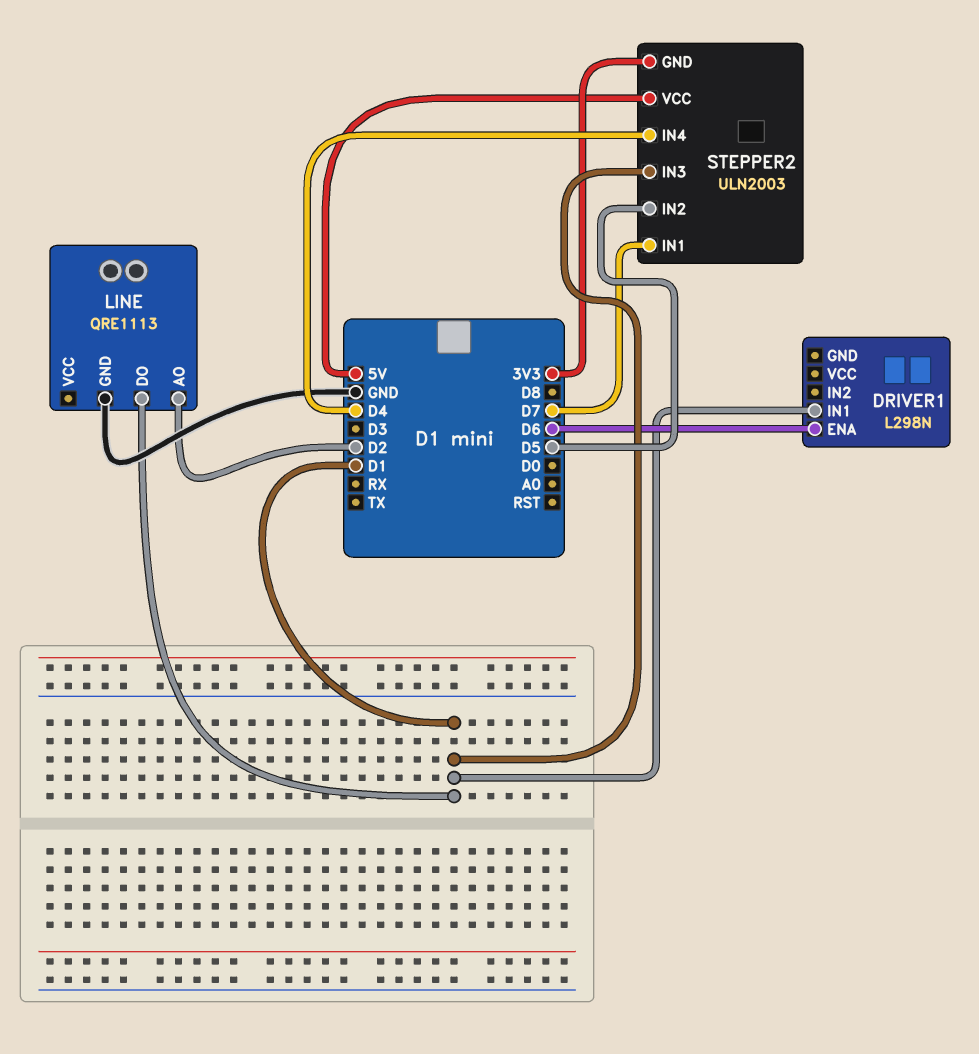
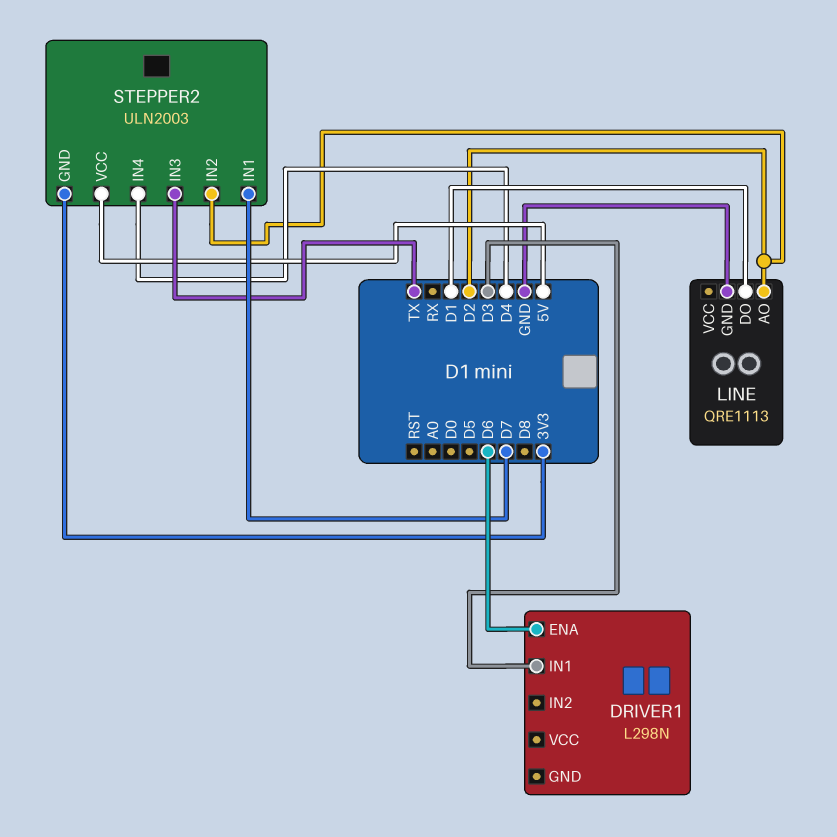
DRIVER1 pin IN1: D1 -> D3
STEPPER2 pin IN2: D5 -> D2
STEPPER2 pin IN3: D1 -> TX

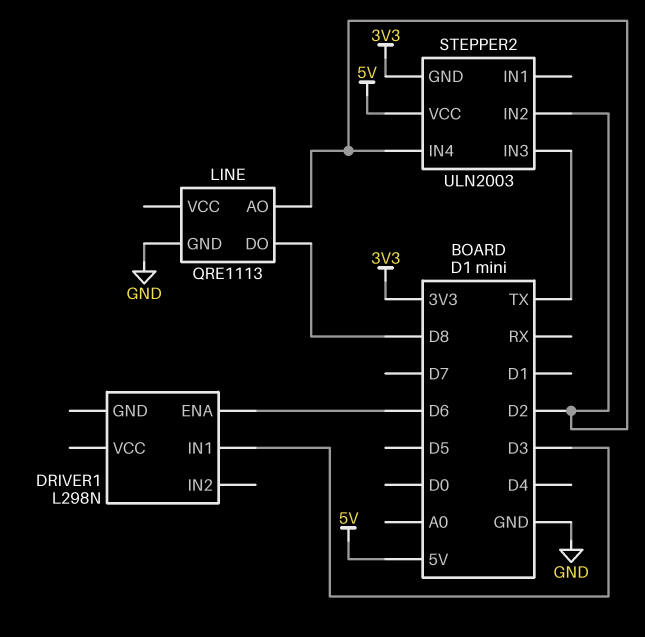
LINE pin DO: D1 -> D8
STEPPER2 pin IN1: D7 -> none
STEPPER2 pin IN4: D4 -> D2

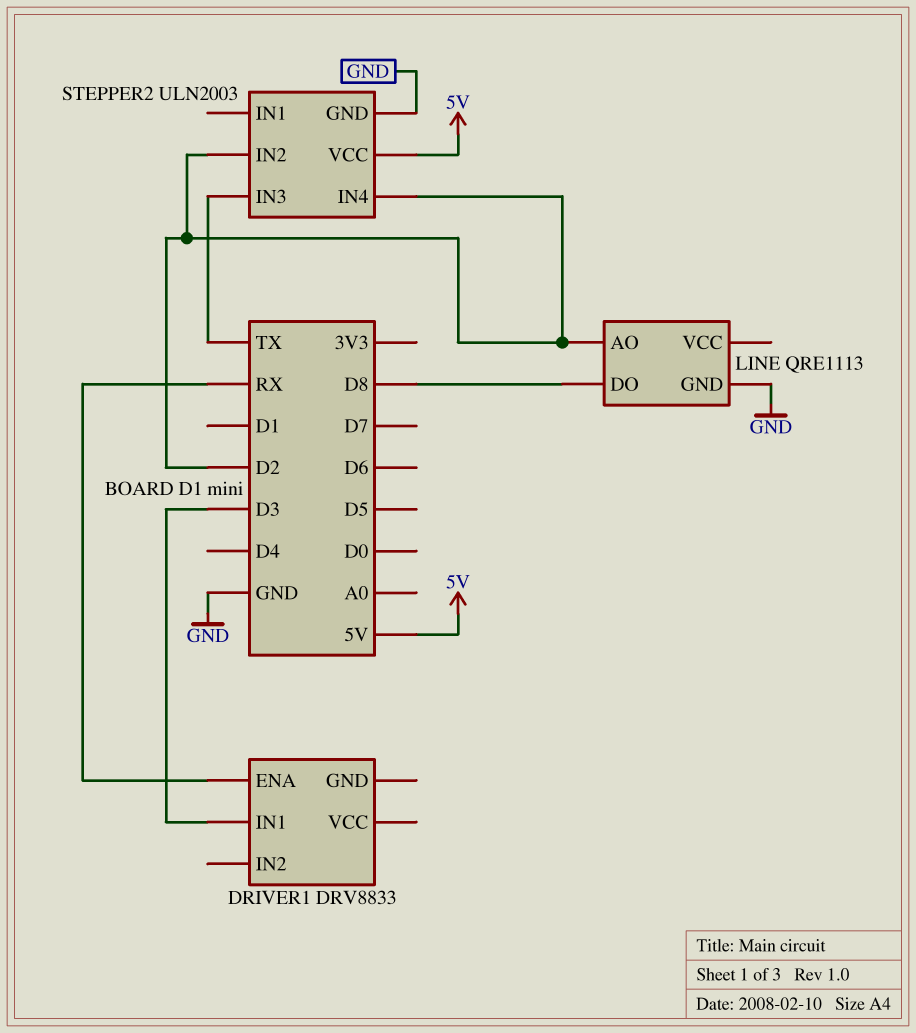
DRIVER1: L298N -> DRV8833
DRIVER1 pin ENA: D6 -> RX
STEPPER2 pin GND: 3V3 -> GND

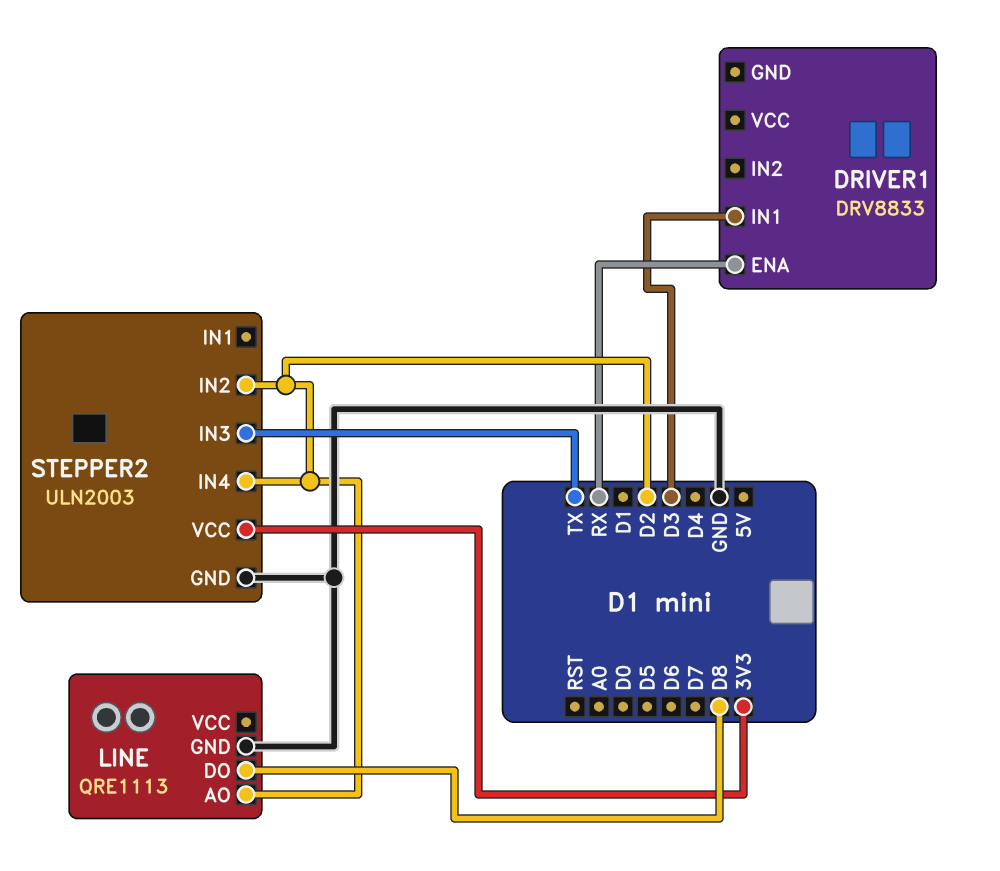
STEPPER2 pin VCC: 5V -> 3V3

